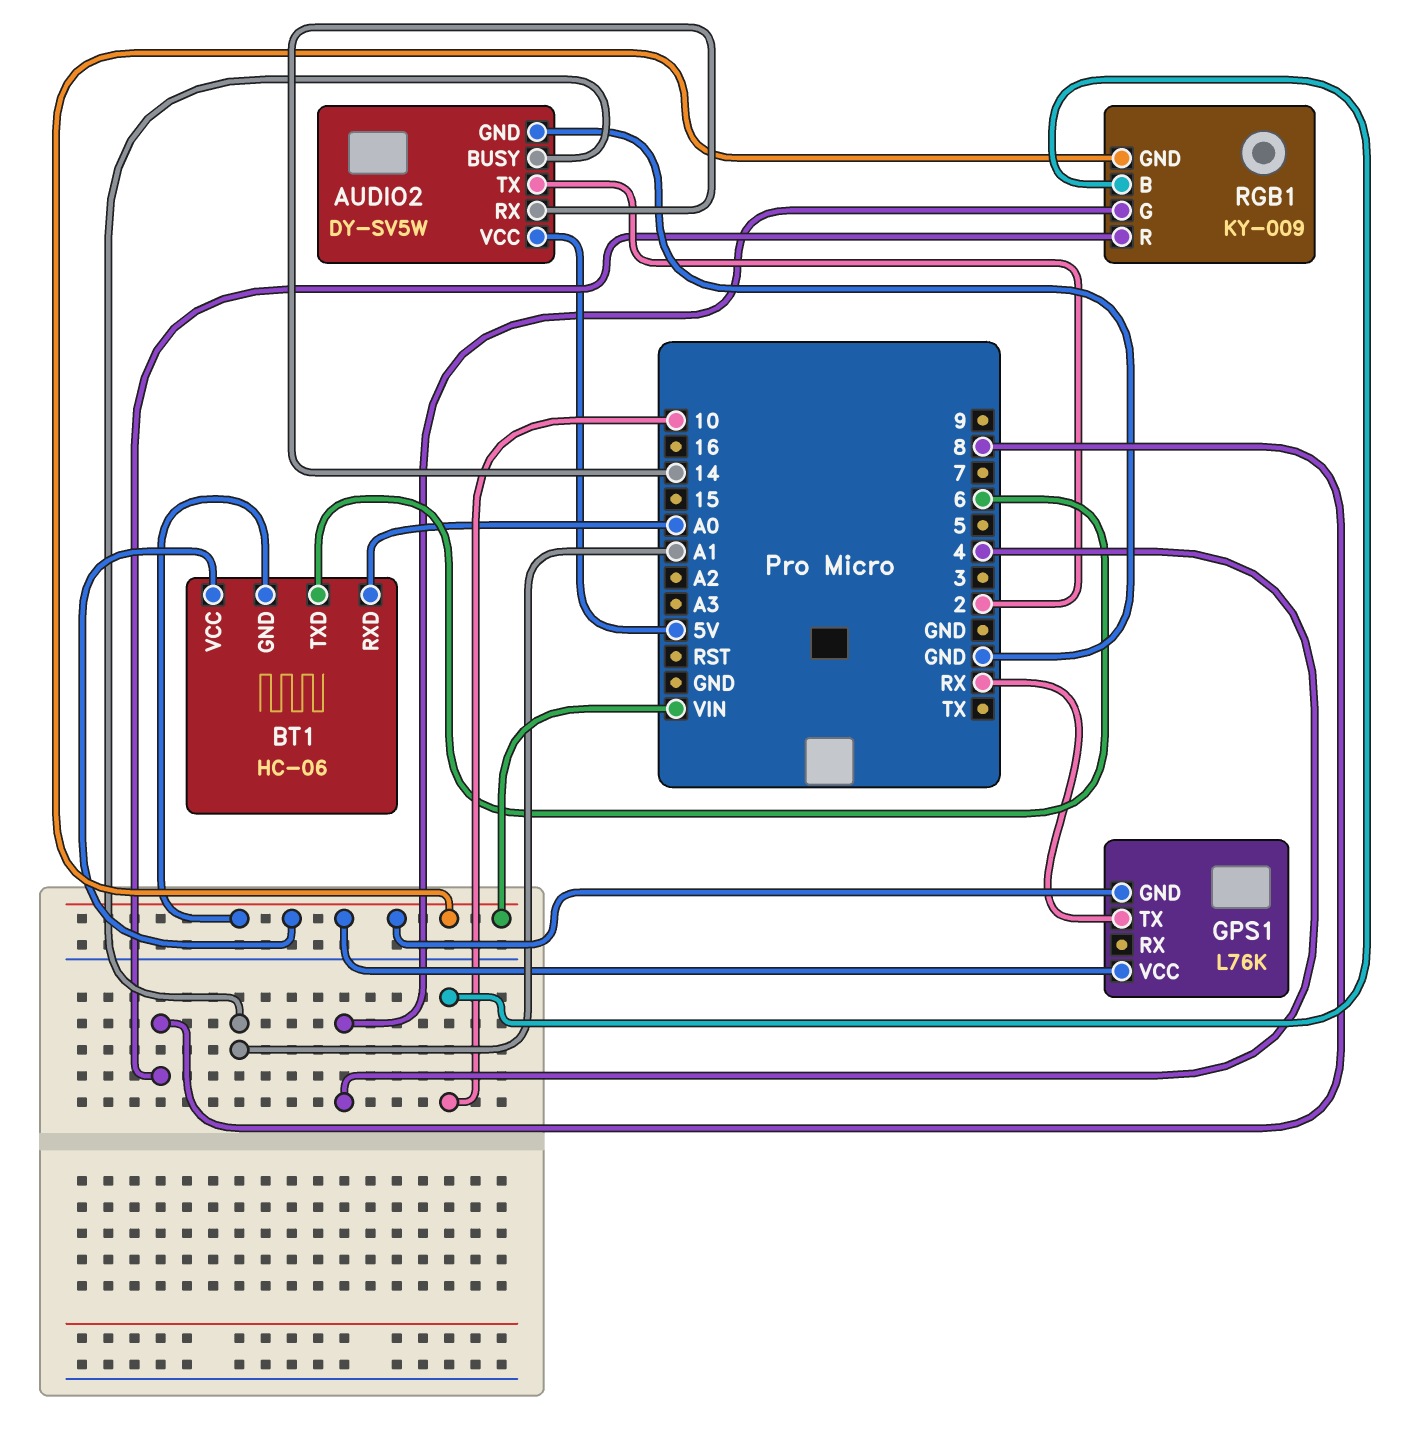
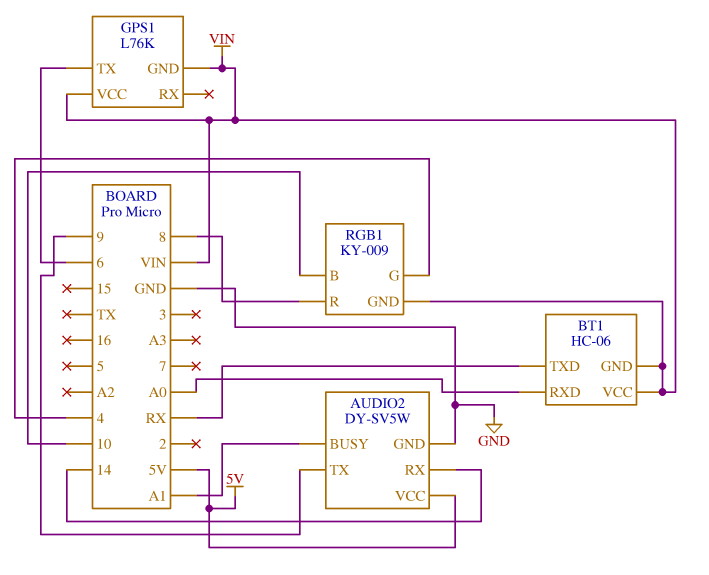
AUDIO2 pin TX: 2 -> 9
BT1 pin TXD: 6 -> RX
GPS1 pin TX: RX -> 6

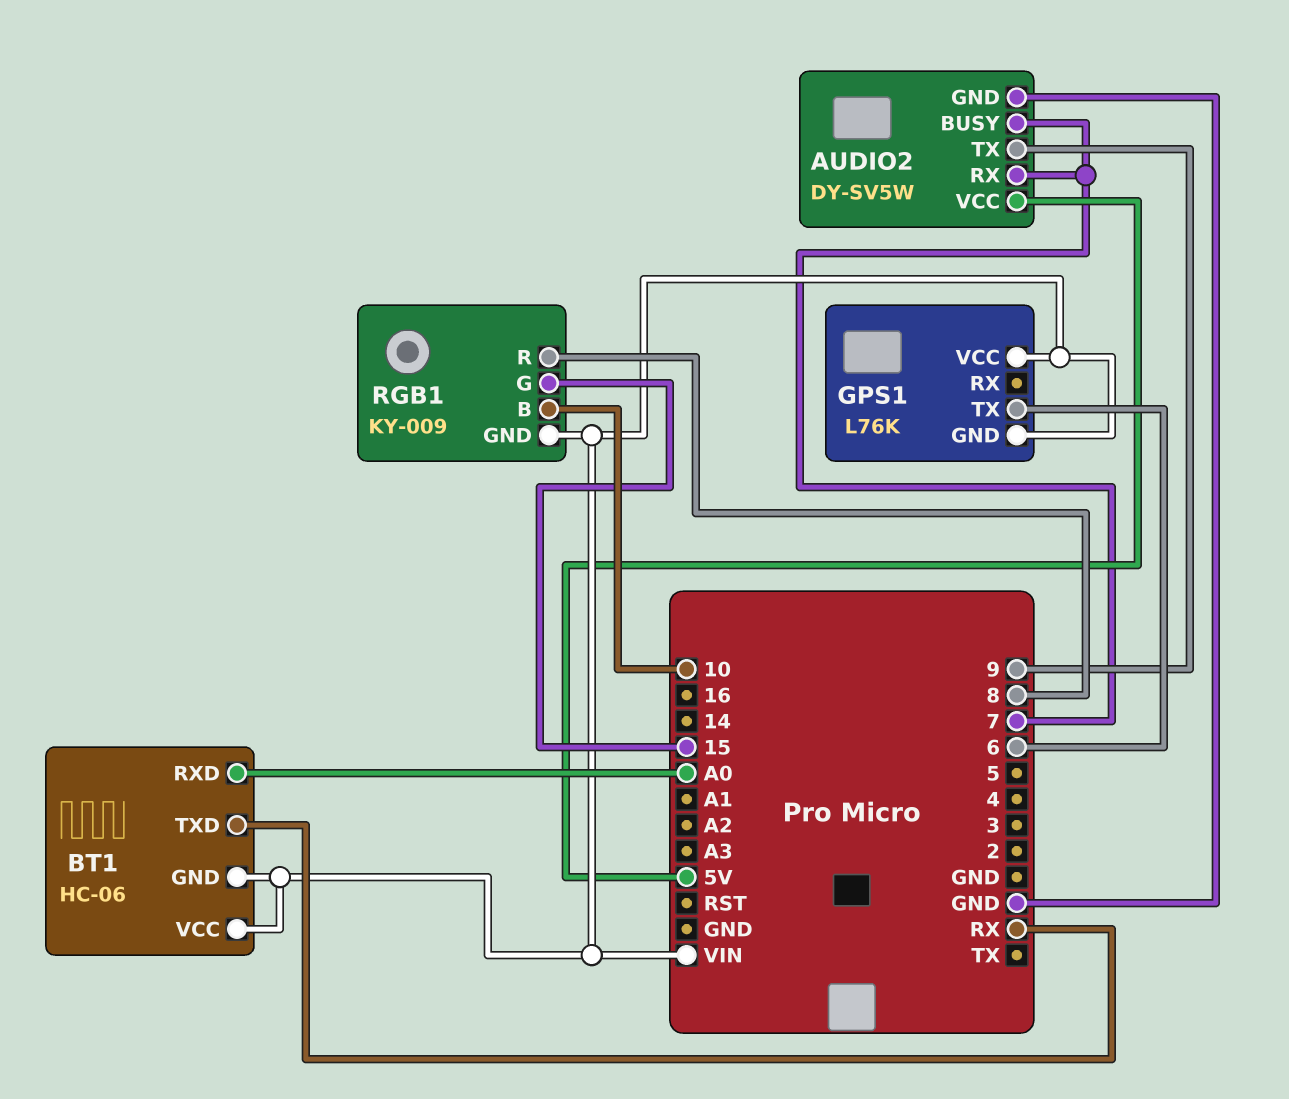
AUDIO2 pin BUSY: A1 -> 7
AUDIO2 pin RX: 14 -> 7
RGB1 pin G: 4 -> 15

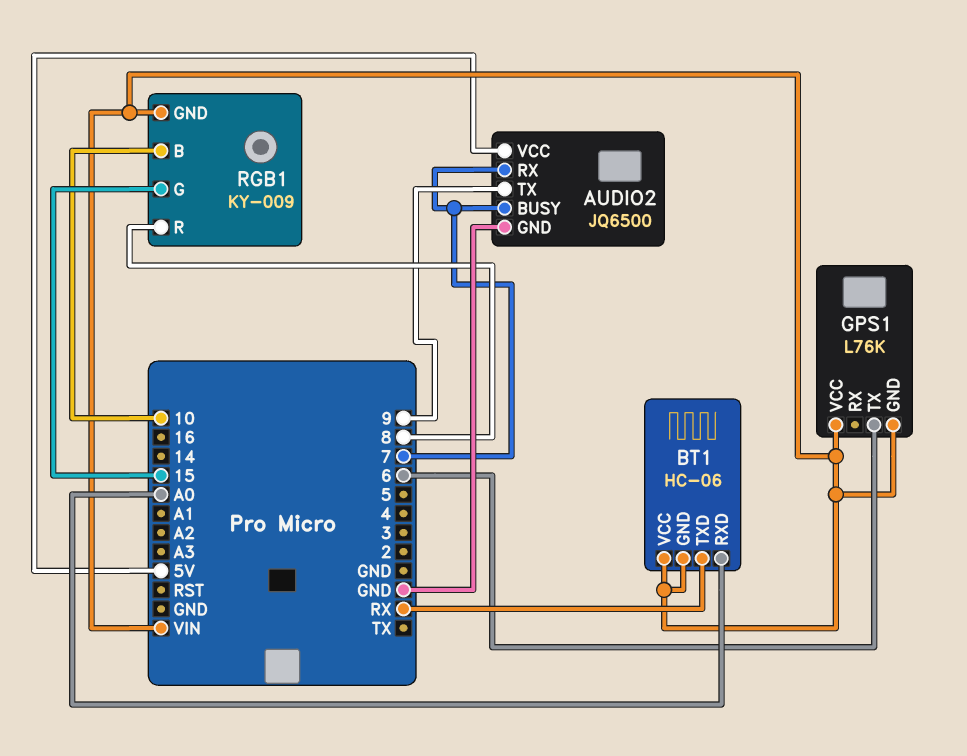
AUDIO2: DY-SV5W -> JQ6500

